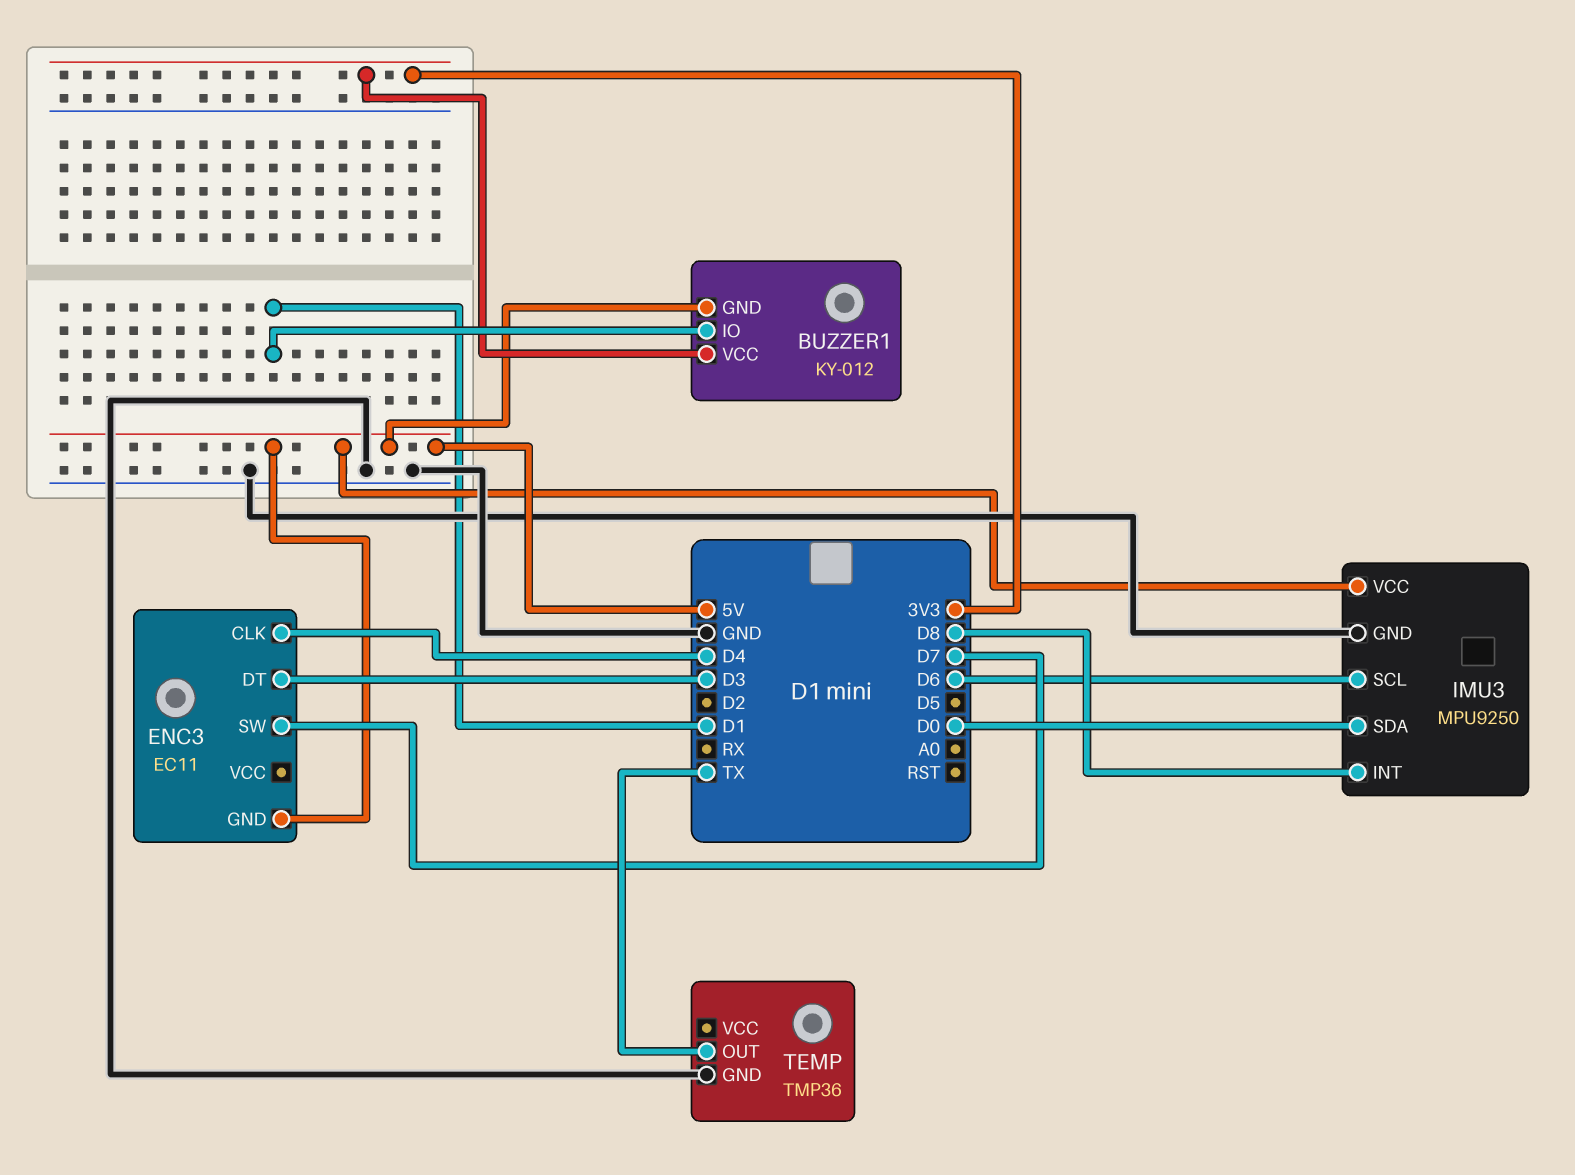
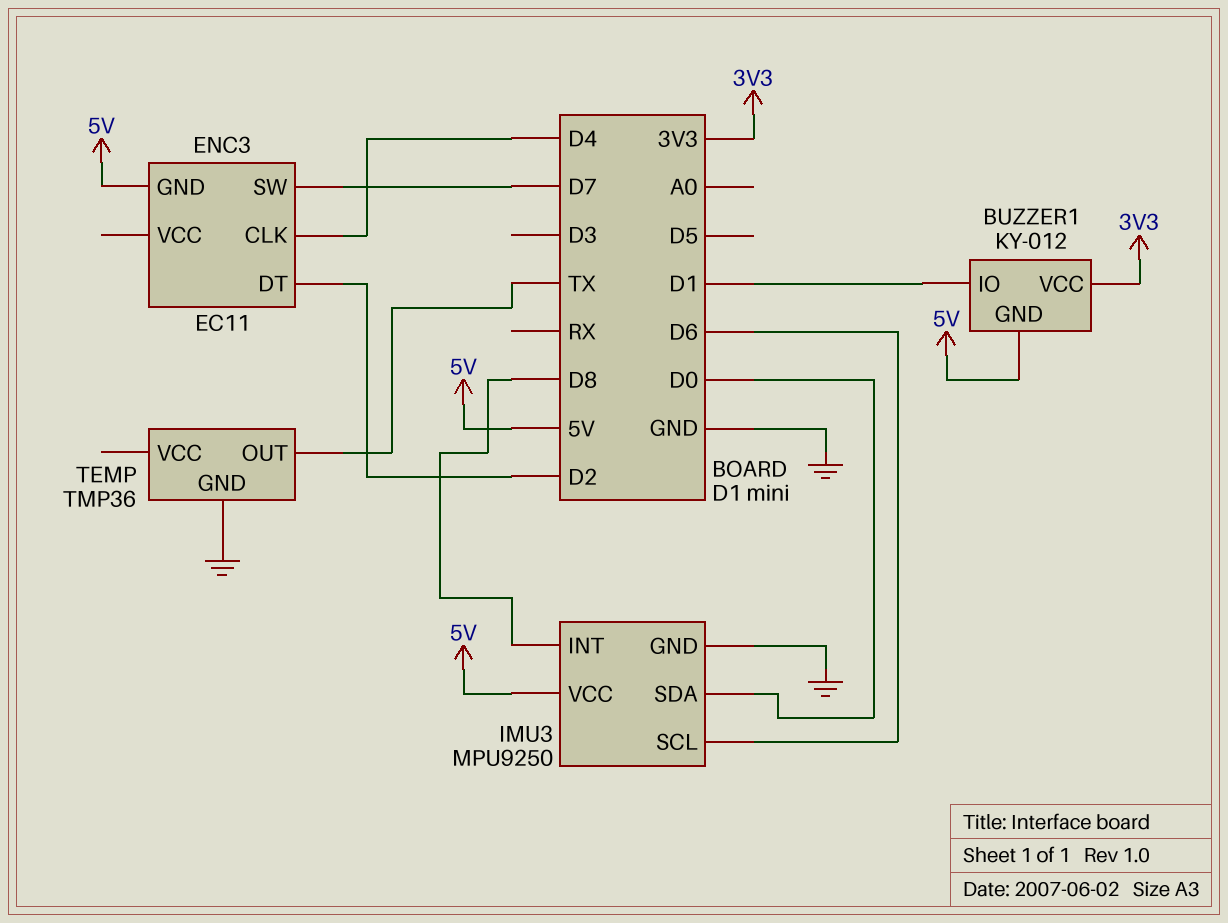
ENC3 pin DT: D3 -> D2

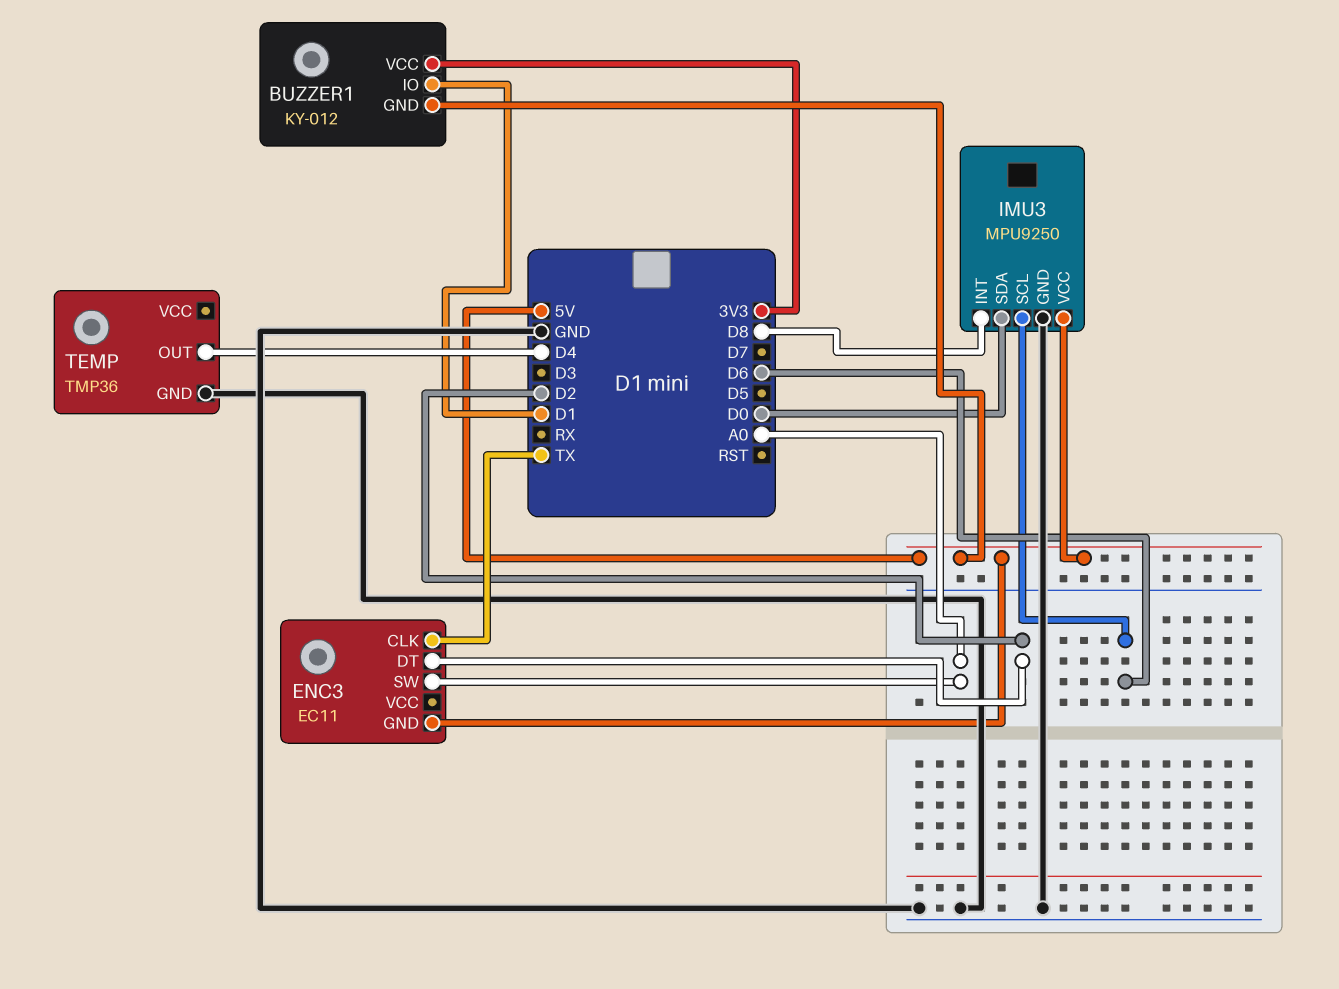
ENC3 pin CLK: D4 -> TX
ENC3 pin SW: D7 -> A0
TEMP pin OUT: TX -> D4

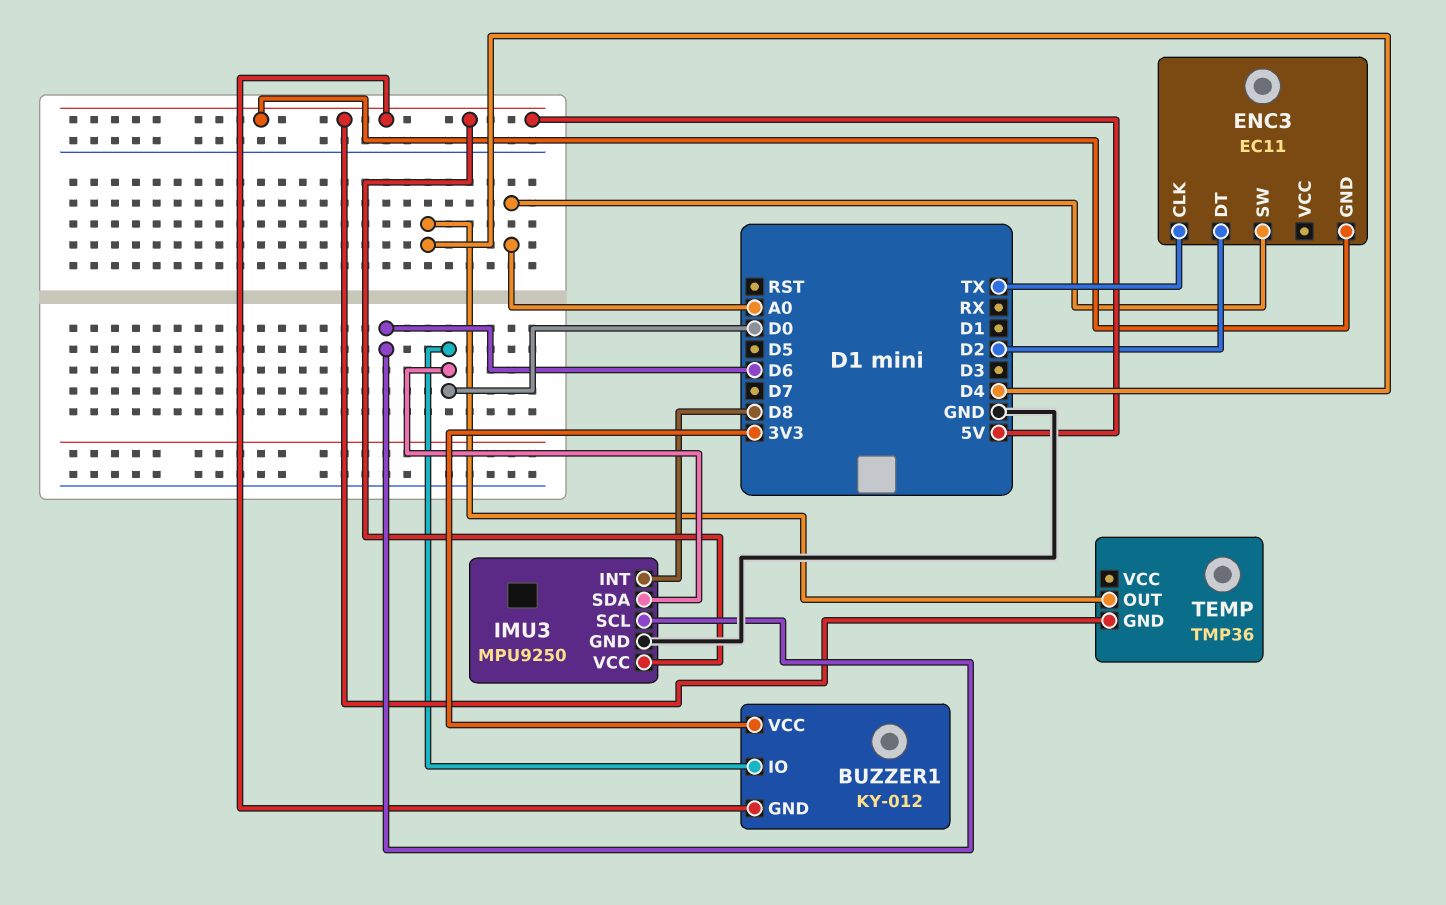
BUZZER1 pin IO: D1 -> D0
TEMP pin GND: GND -> 5V

